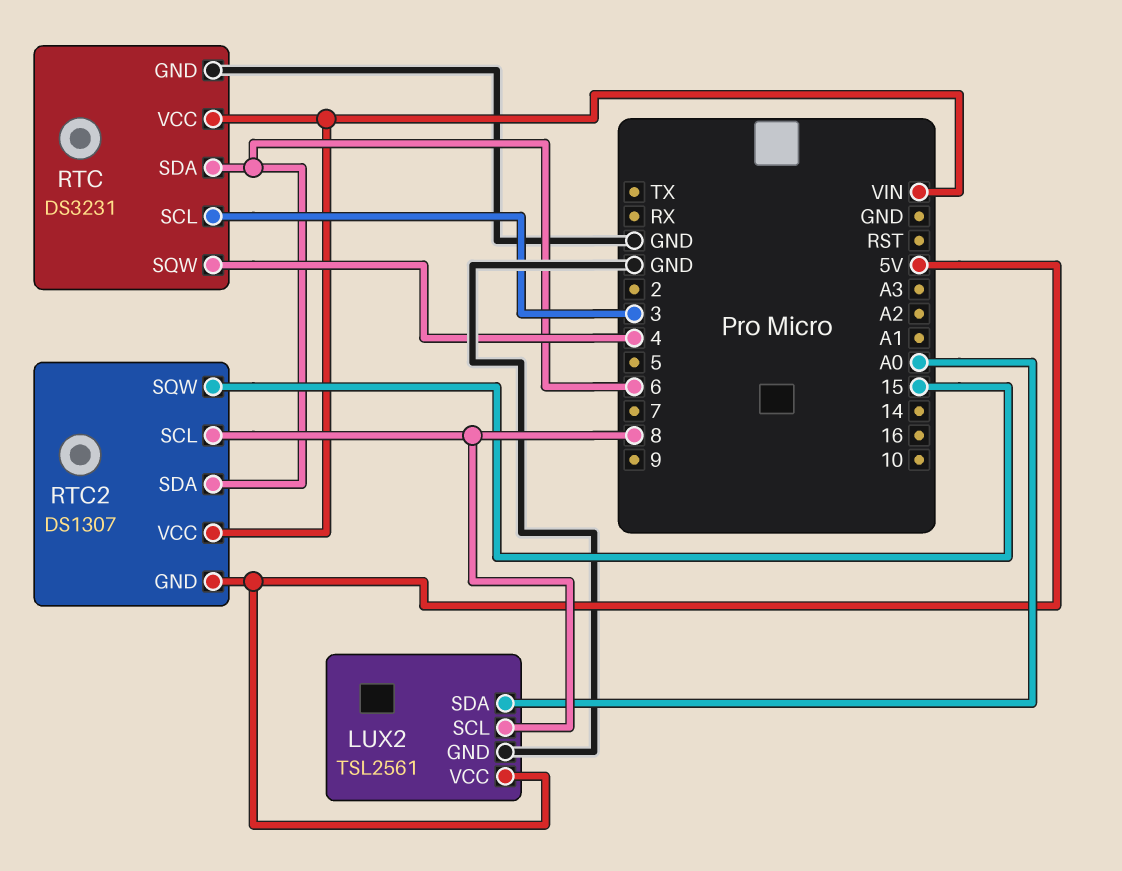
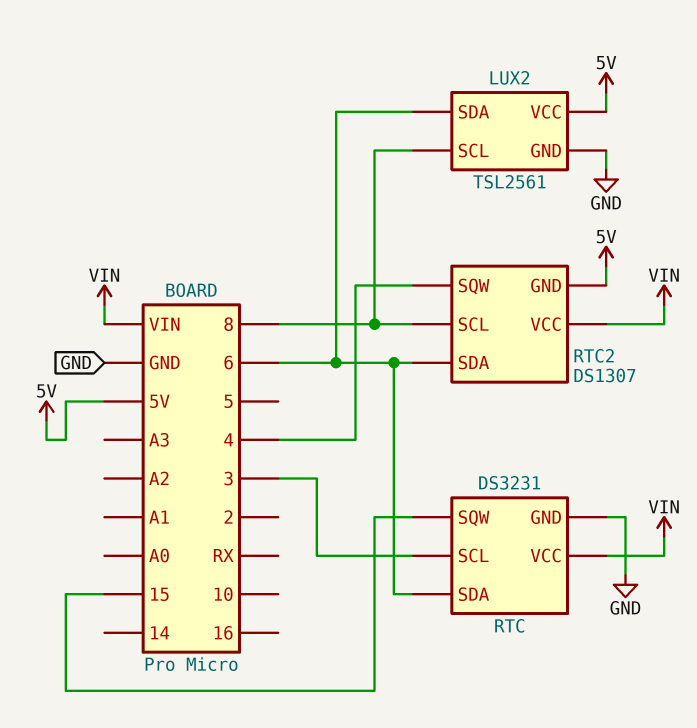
LUX2 pin SDA: A0 -> 6
RTC pin SQW: 4 -> 15
RTC2 pin SQW: 15 -> 4

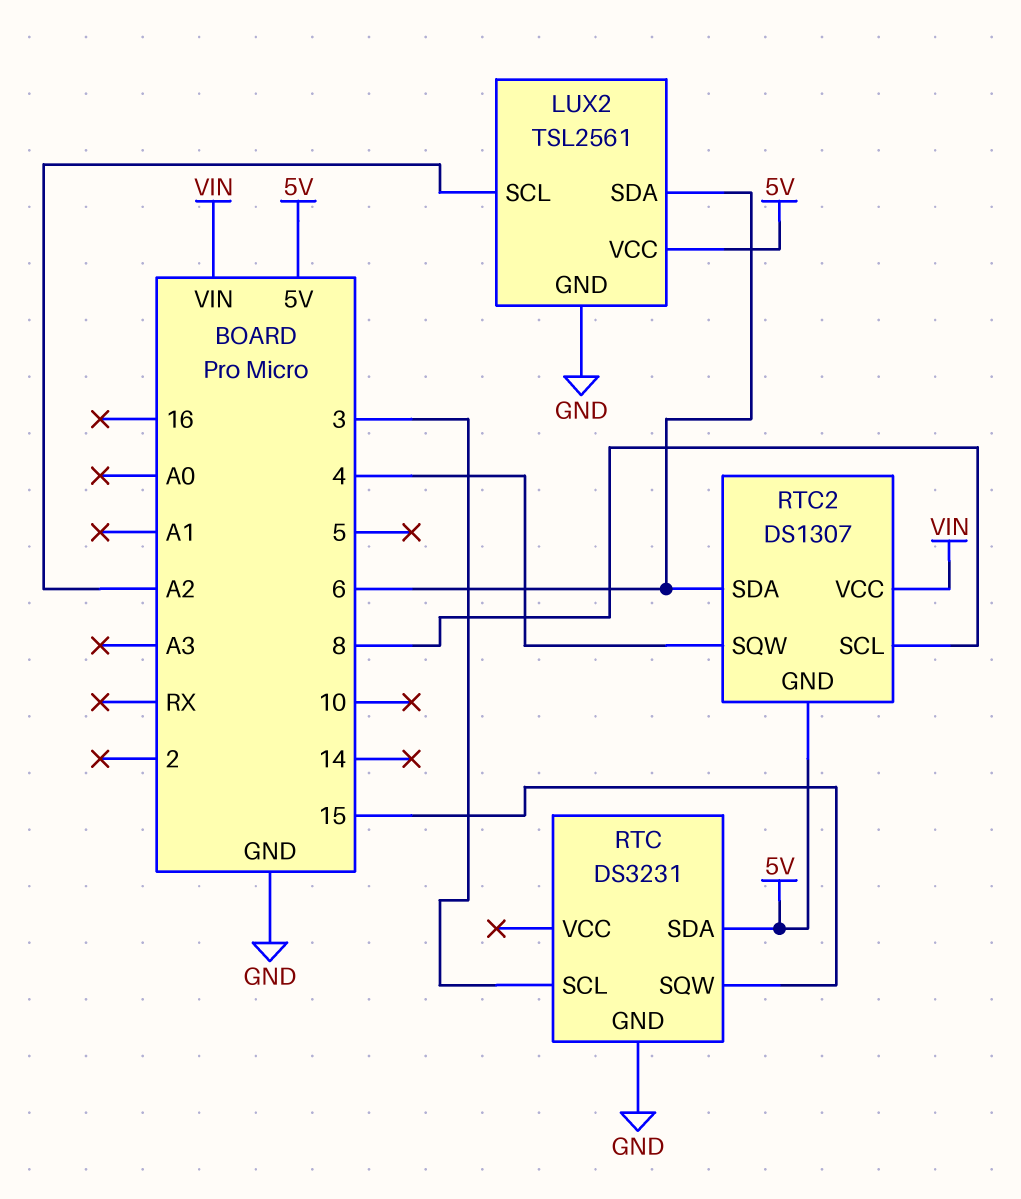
LUX2 pin SCL: 8 -> A2
RTC pin SDA: 6 -> 5V
RTC pin VCC: VIN -> none

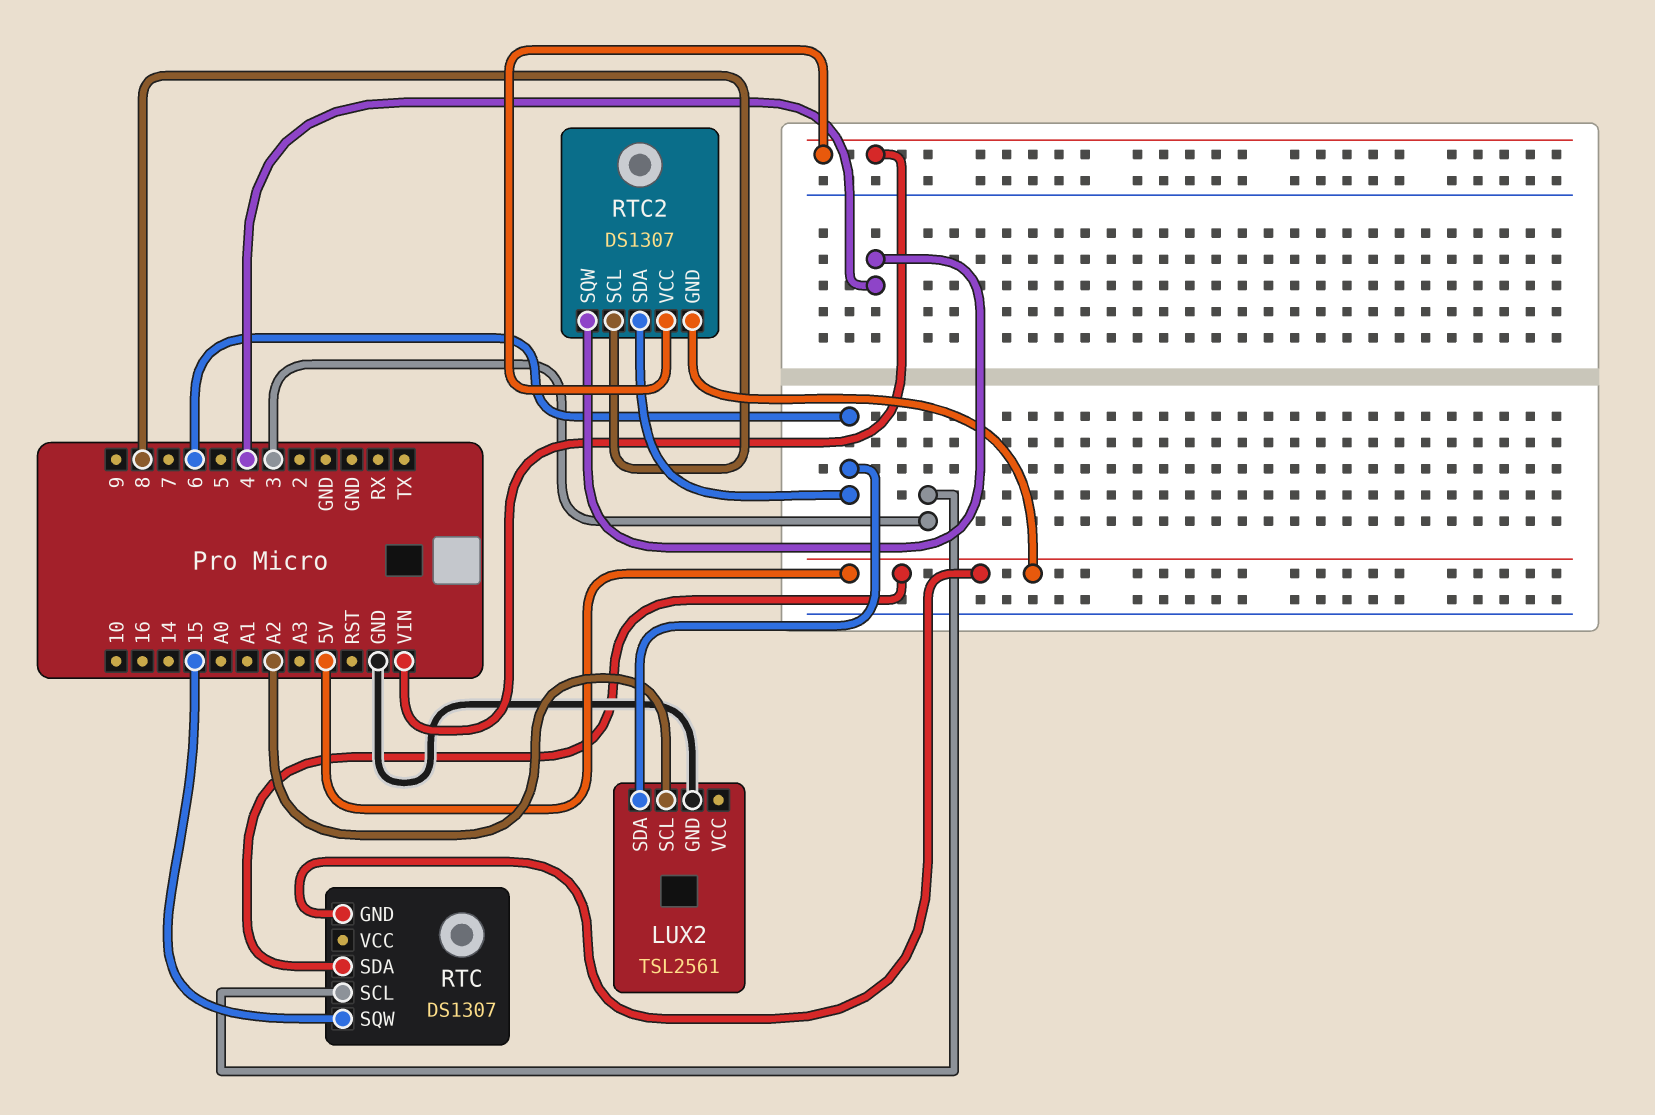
LUX2 pin VCC: 5V -> none
RTC: DS3231 -> DS1307
RTC pin GND: GND -> 5V

